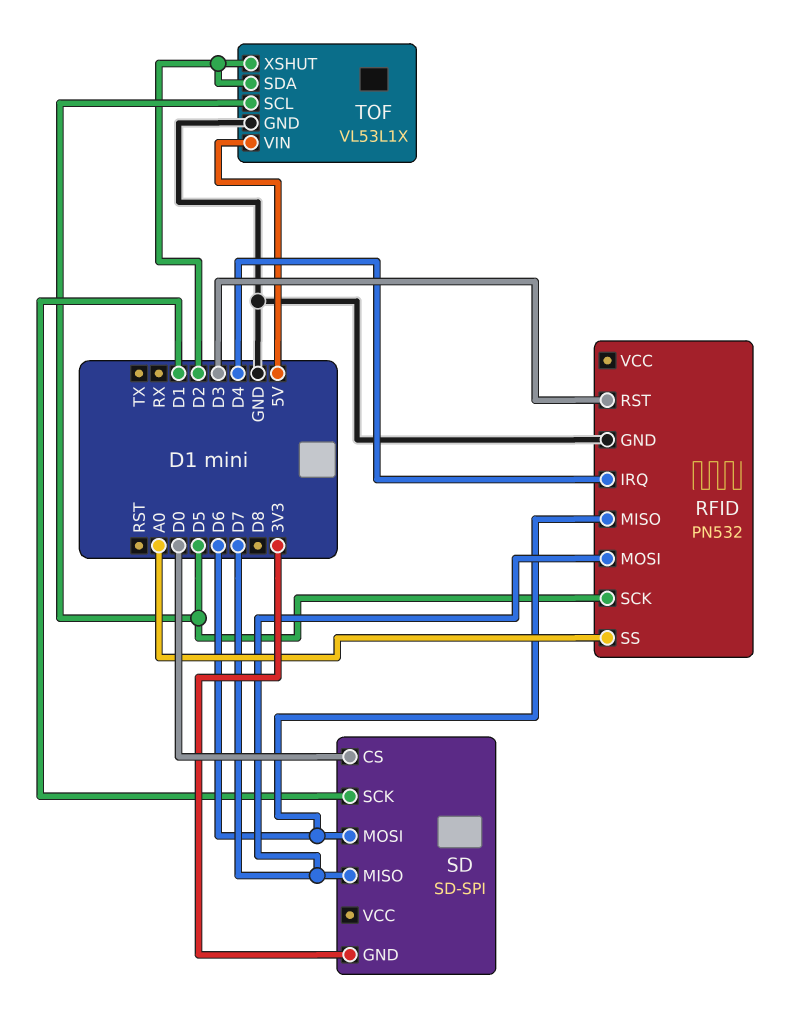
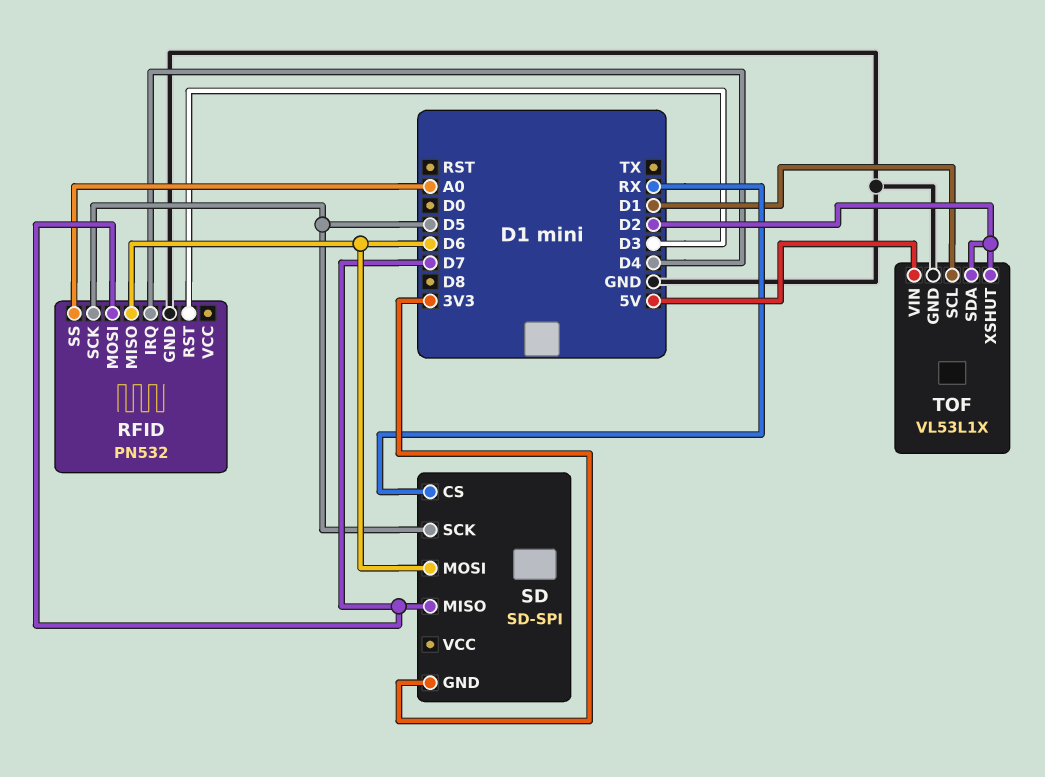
SD pin CS: D0 -> RX
SD pin SCK: D1 -> D5
TOF pin SCL: D5 -> D1

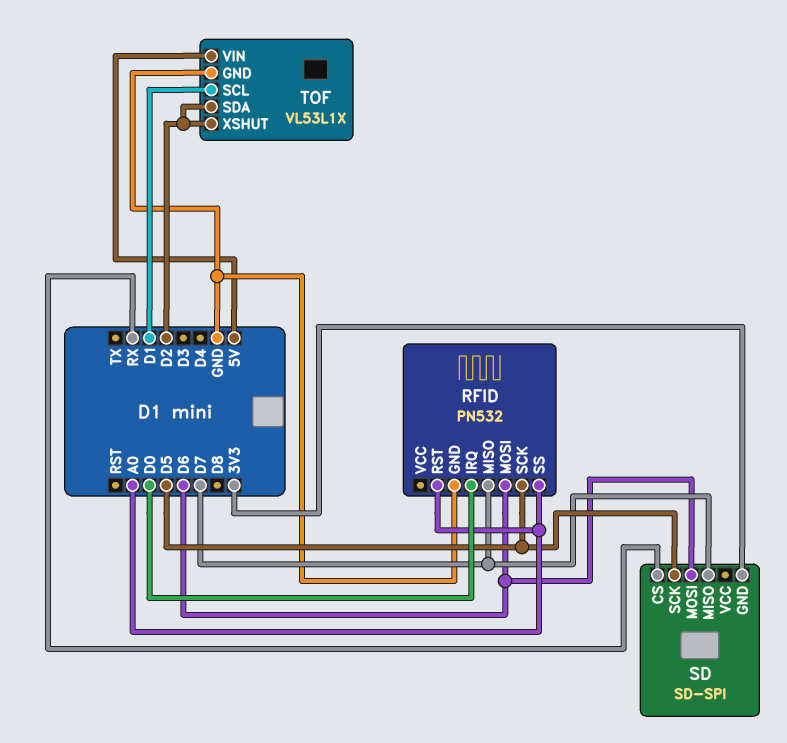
RFID pin IRQ: D4 -> D0
RFID pin MISO: D6 -> D7
RFID pin MOSI: D7 -> D6
RFID pin RST: D3 -> A0

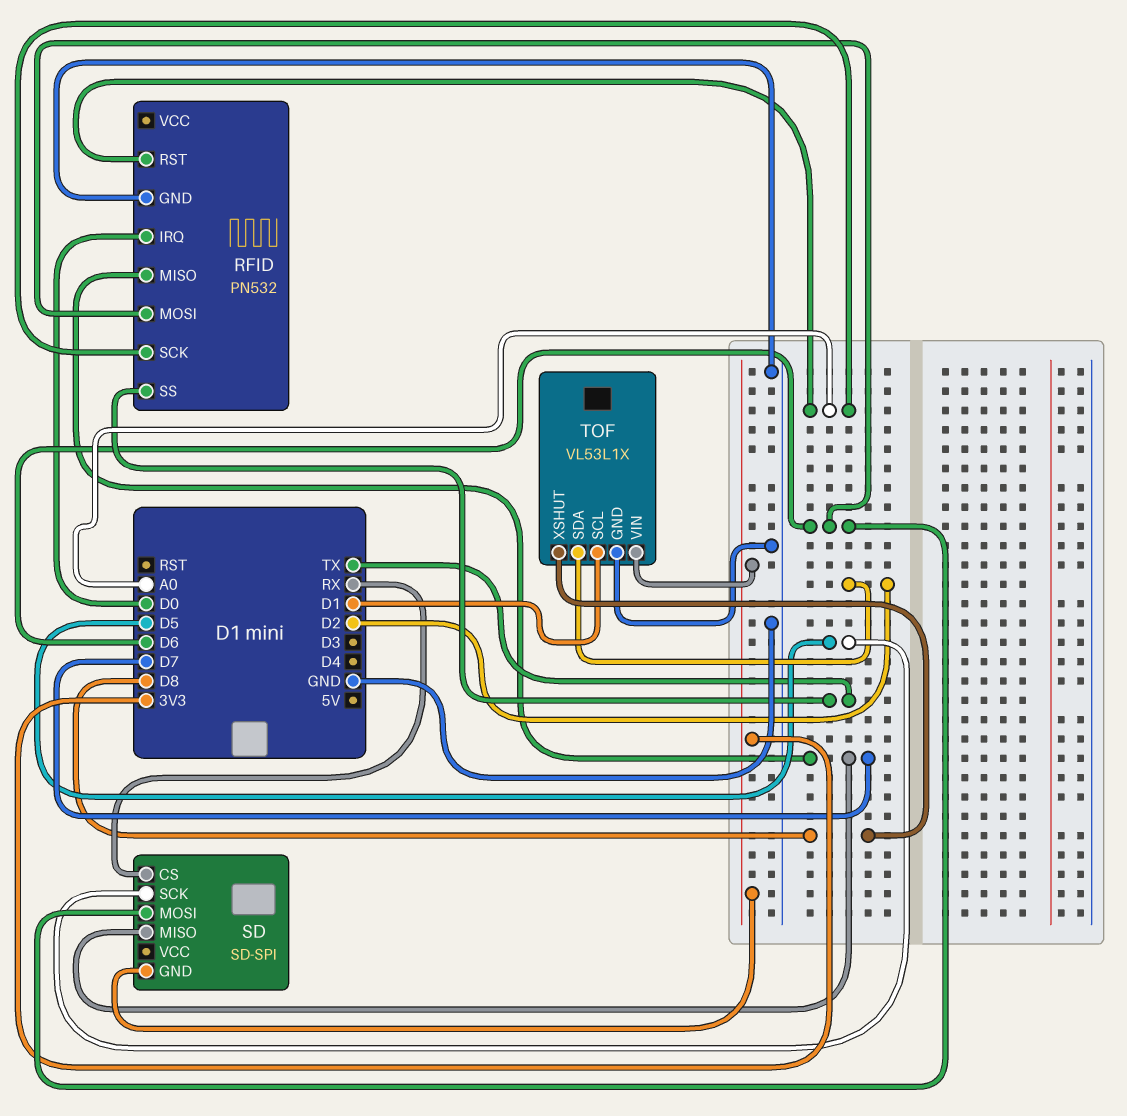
RFID pin SCK: D5 -> A0
RFID pin SS: A0 -> TX
TOF pin VIN: 5V -> 3V3
TOF pin XSHUT: D2 -> D8

